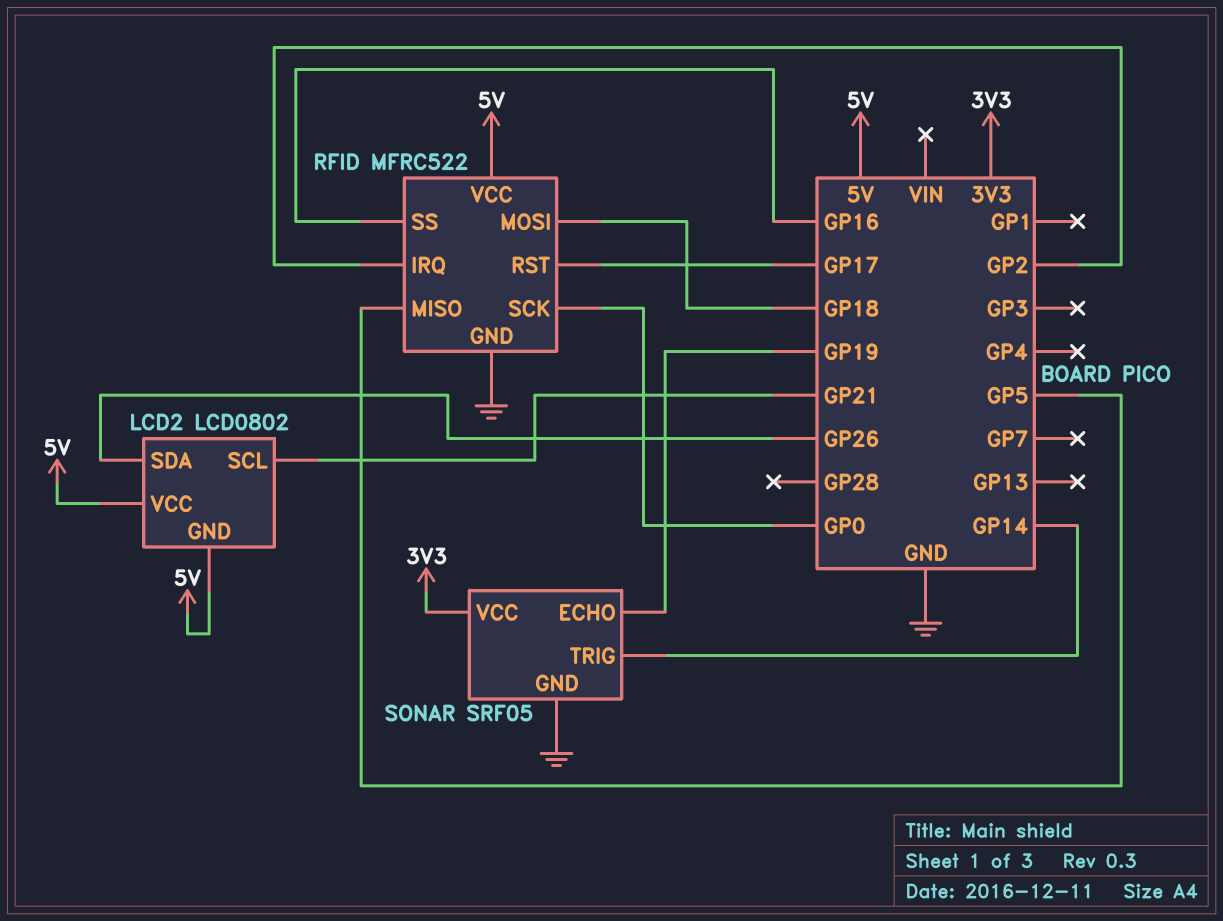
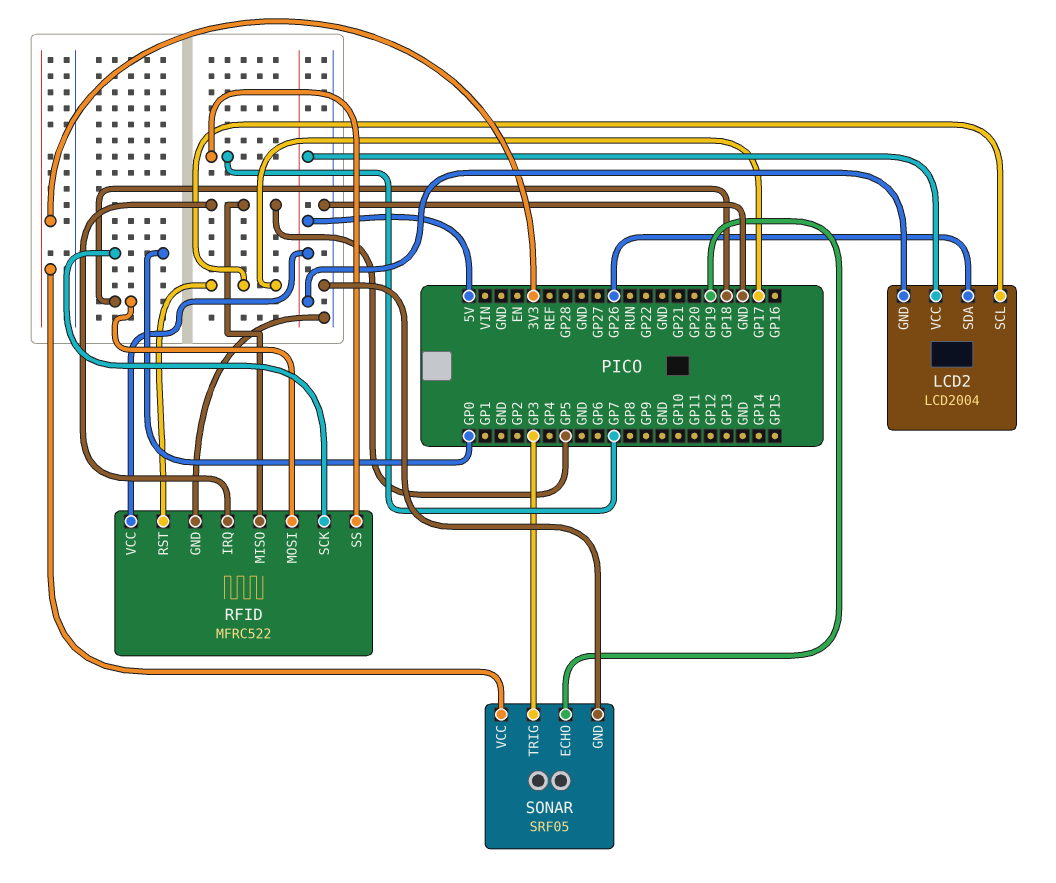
LCD2: LCD0802 -> LCD2004
LCD2 pin SCL: GP21 -> GP17
RFID pin IRQ: GP2 -> GP5
RFID pin SS: GP16 -> GP7
SONAR pin TRIG: GP14 -> GP3

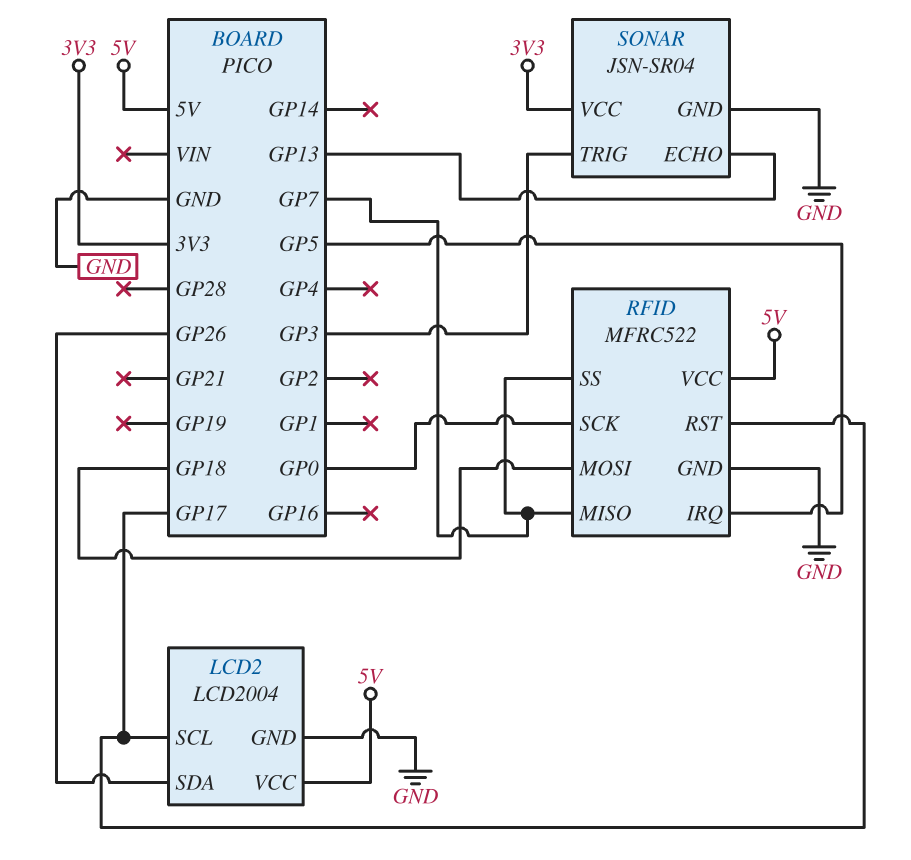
LCD2 pin GND: 5V -> GND
RFID pin MISO: GP5 -> GP7
SONAR: SRF05 -> JSN-SR04
SONAR pin ECHO: GP19 -> GP13

